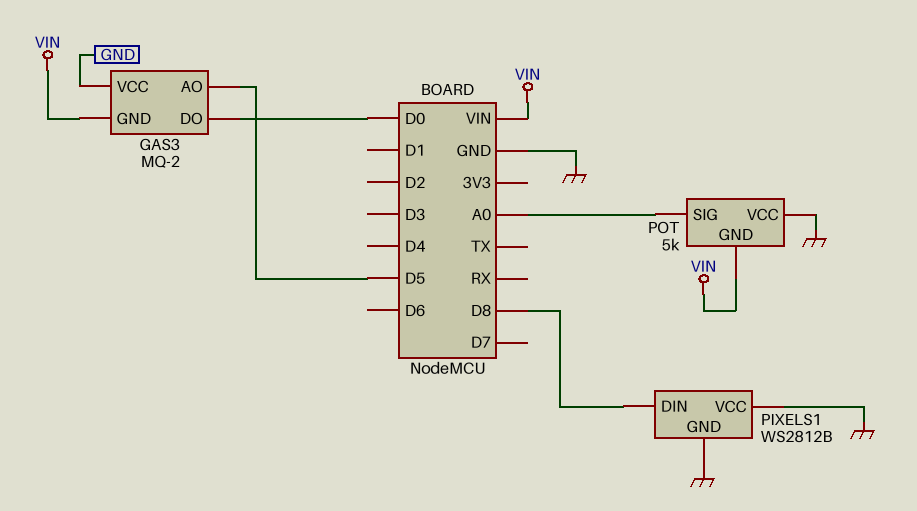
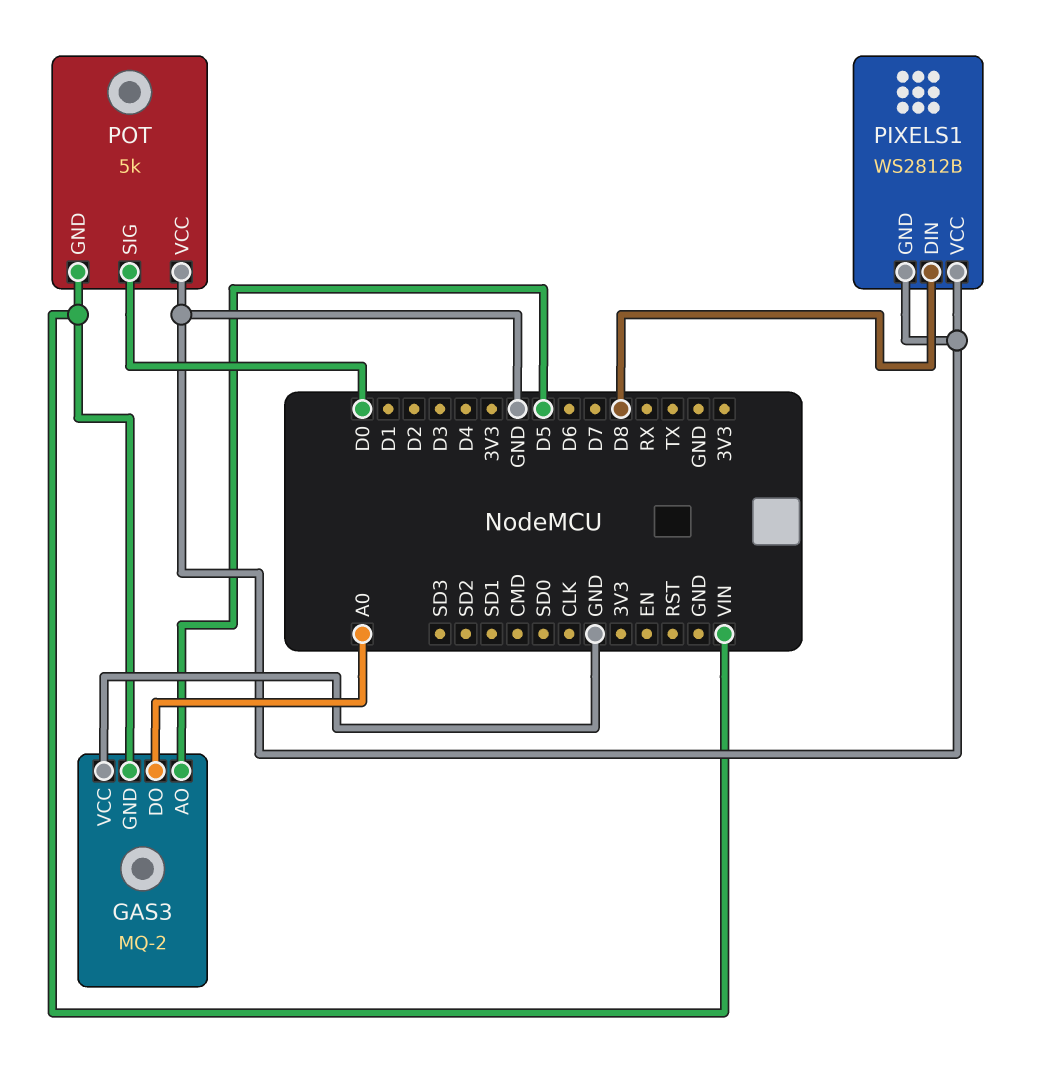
GAS3 pin DO: D0 -> A0
POT pin SIG: A0 -> D0

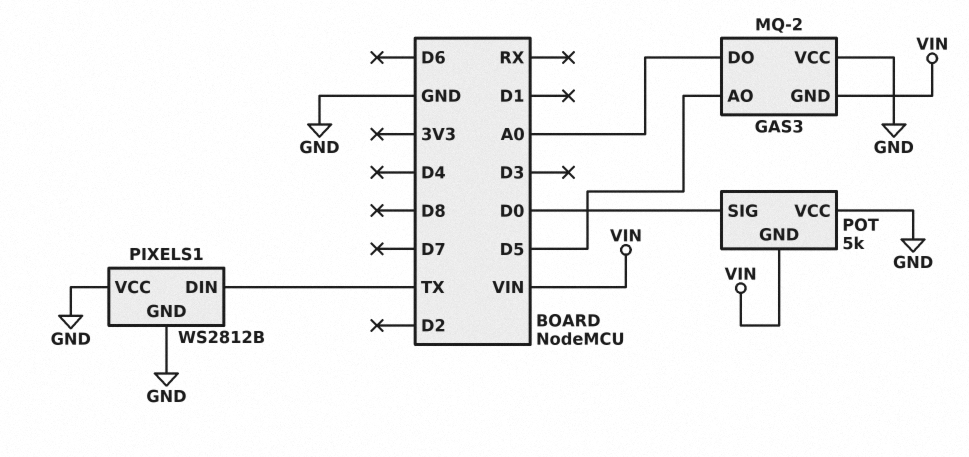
PIXELS1 pin DIN: D8 -> TX

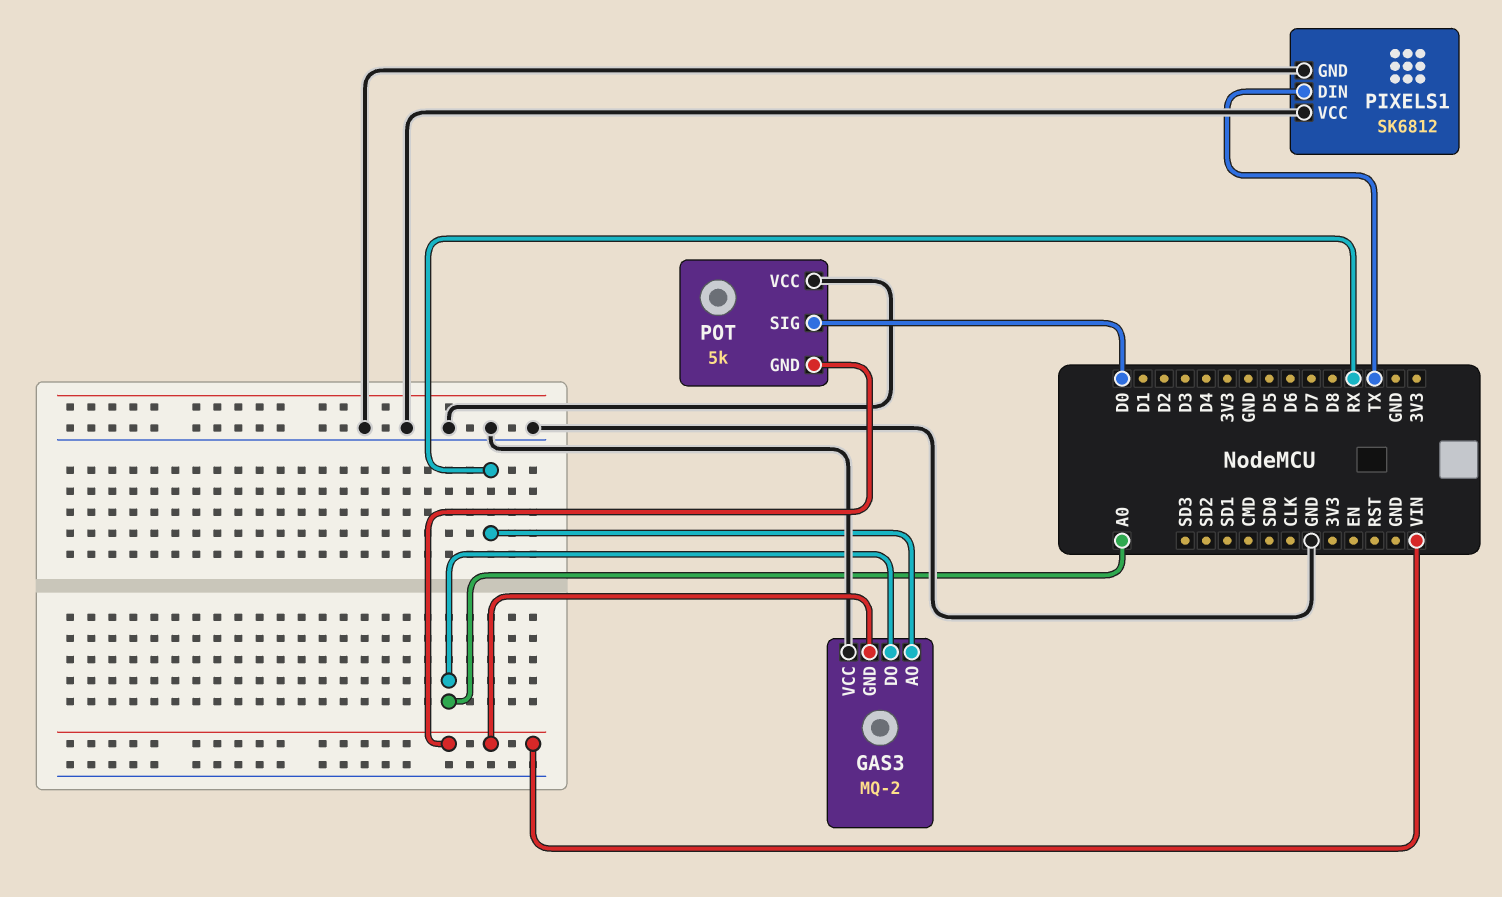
GAS3 pin AO: D5 -> RX
PIXELS1: WS2812B -> SK6812

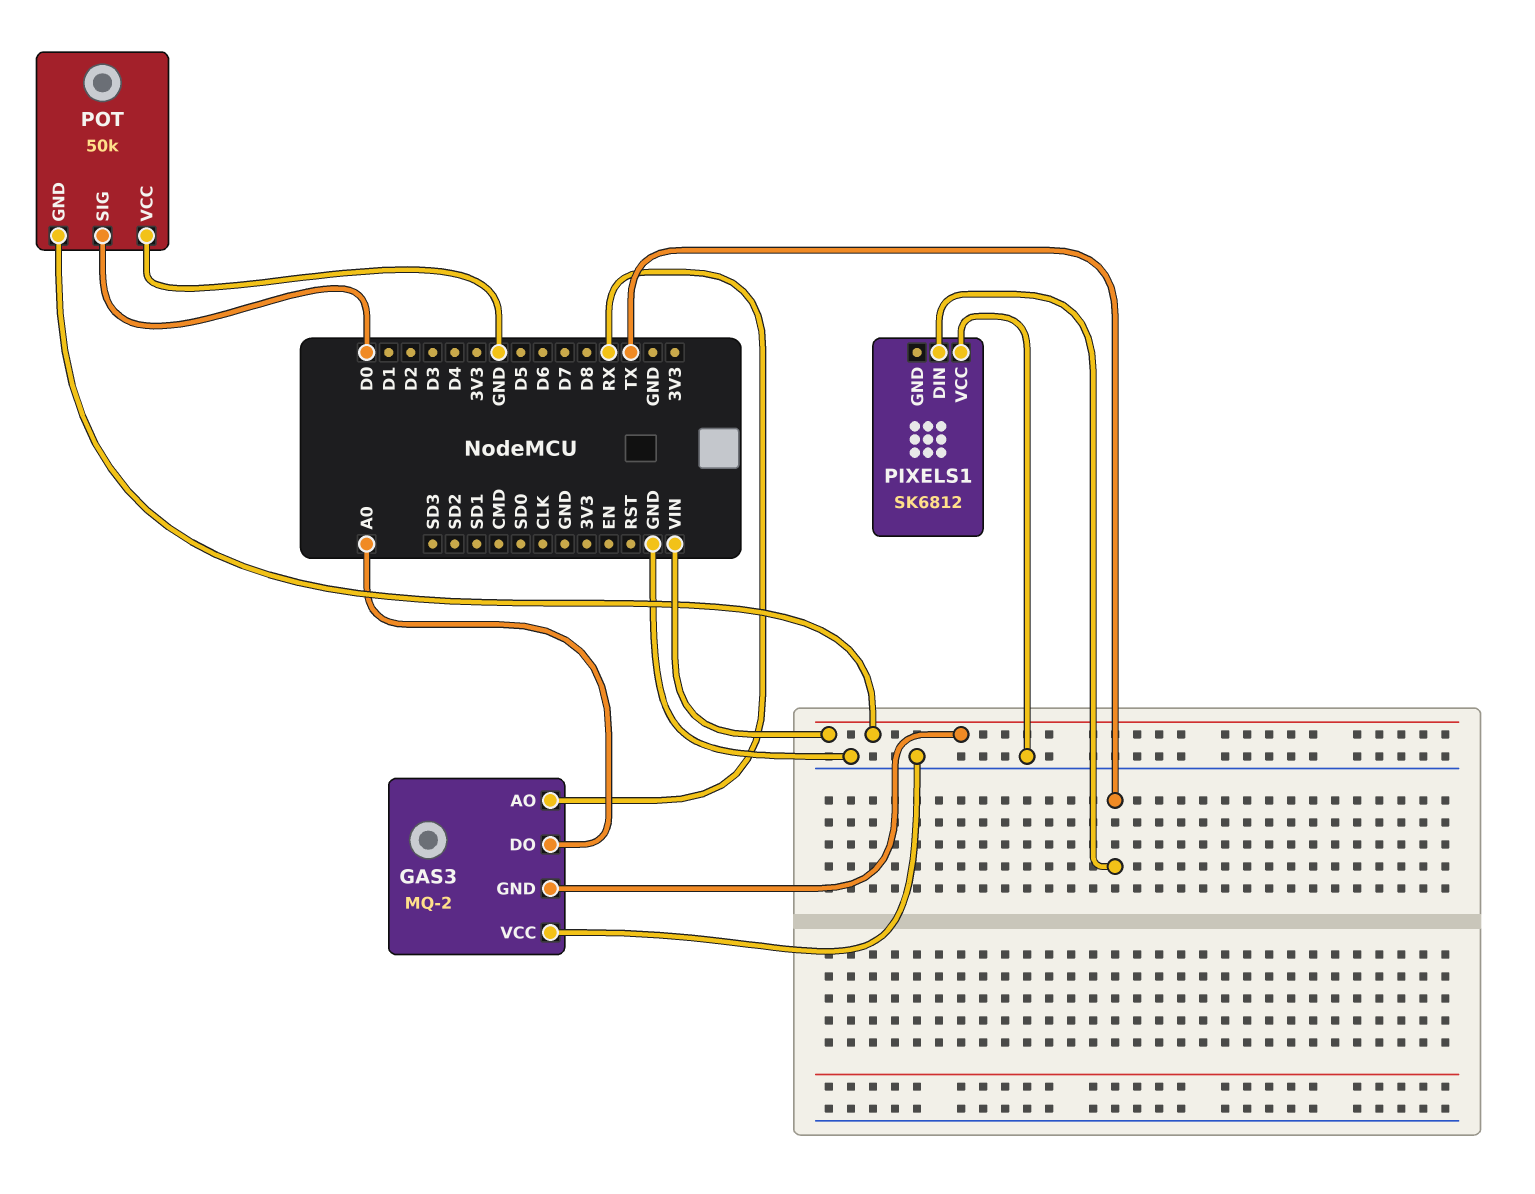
PIXELS1 pin GND: GND -> none
POT: 5k -> 50k

